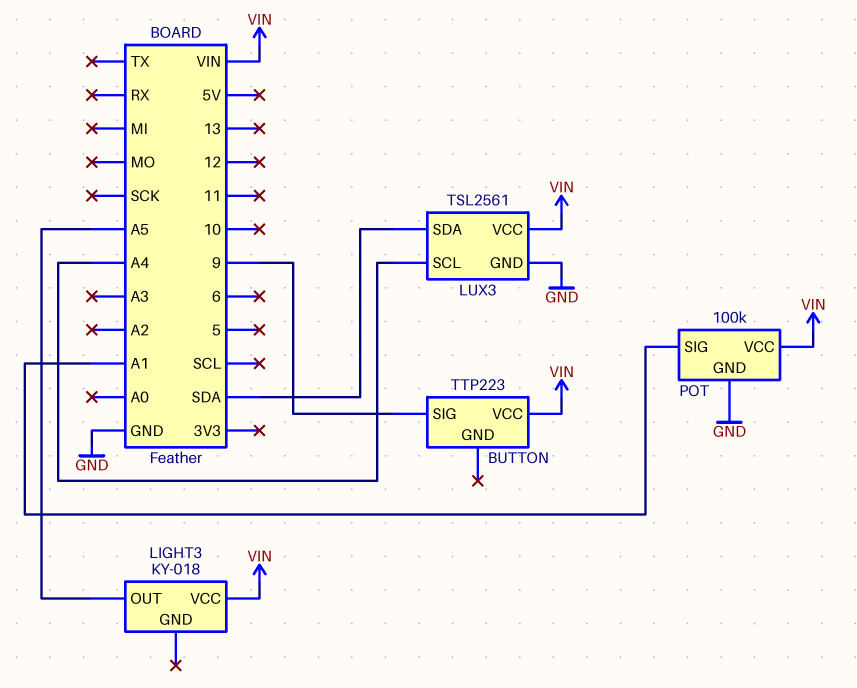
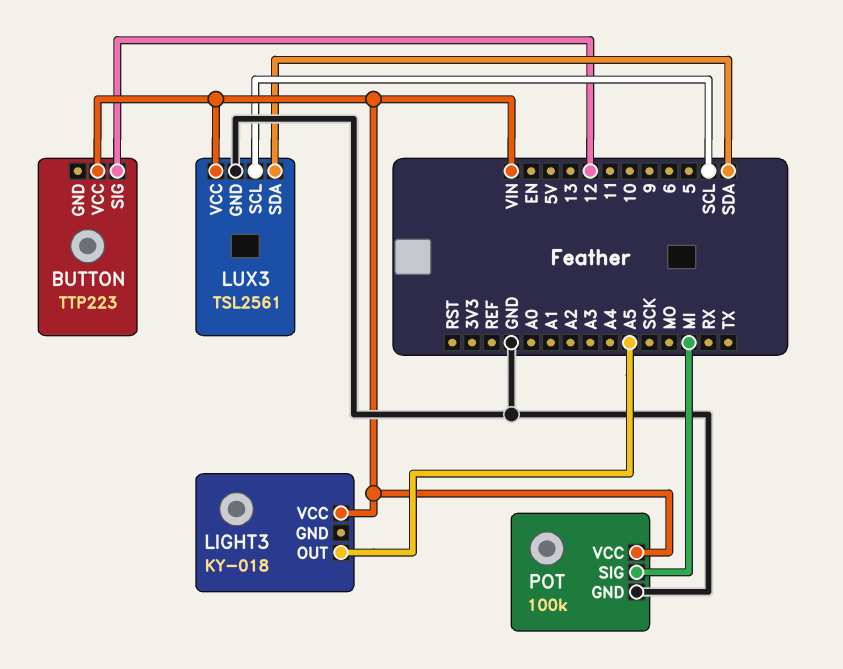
BUTTON pin SIG: 9 -> 12
LUX3 pin SCL: A4 -> SCL
POT pin SIG: A1 -> MI

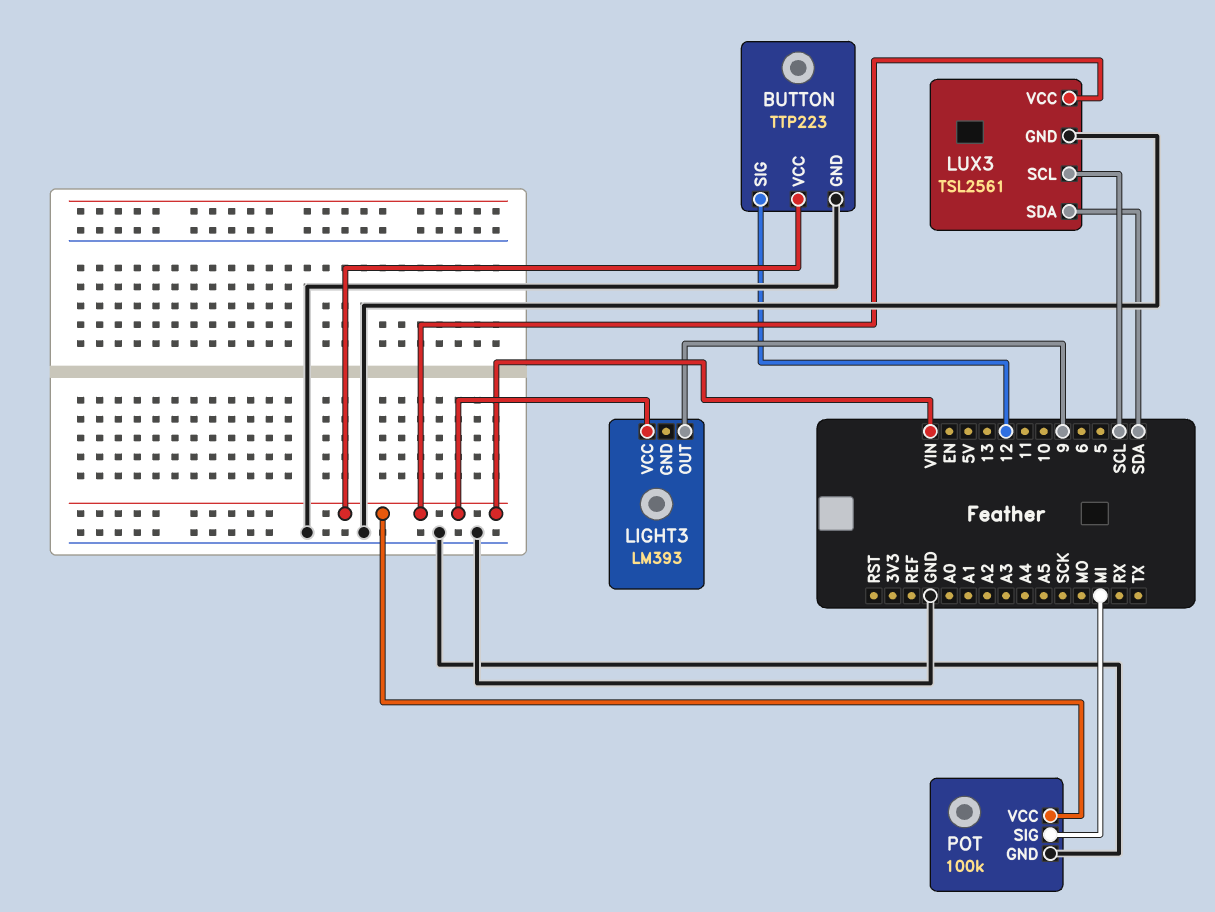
BUTTON pin GND: none -> GND
LIGHT3: KY-018 -> LM393
LIGHT3 pin OUT: A5 -> 9

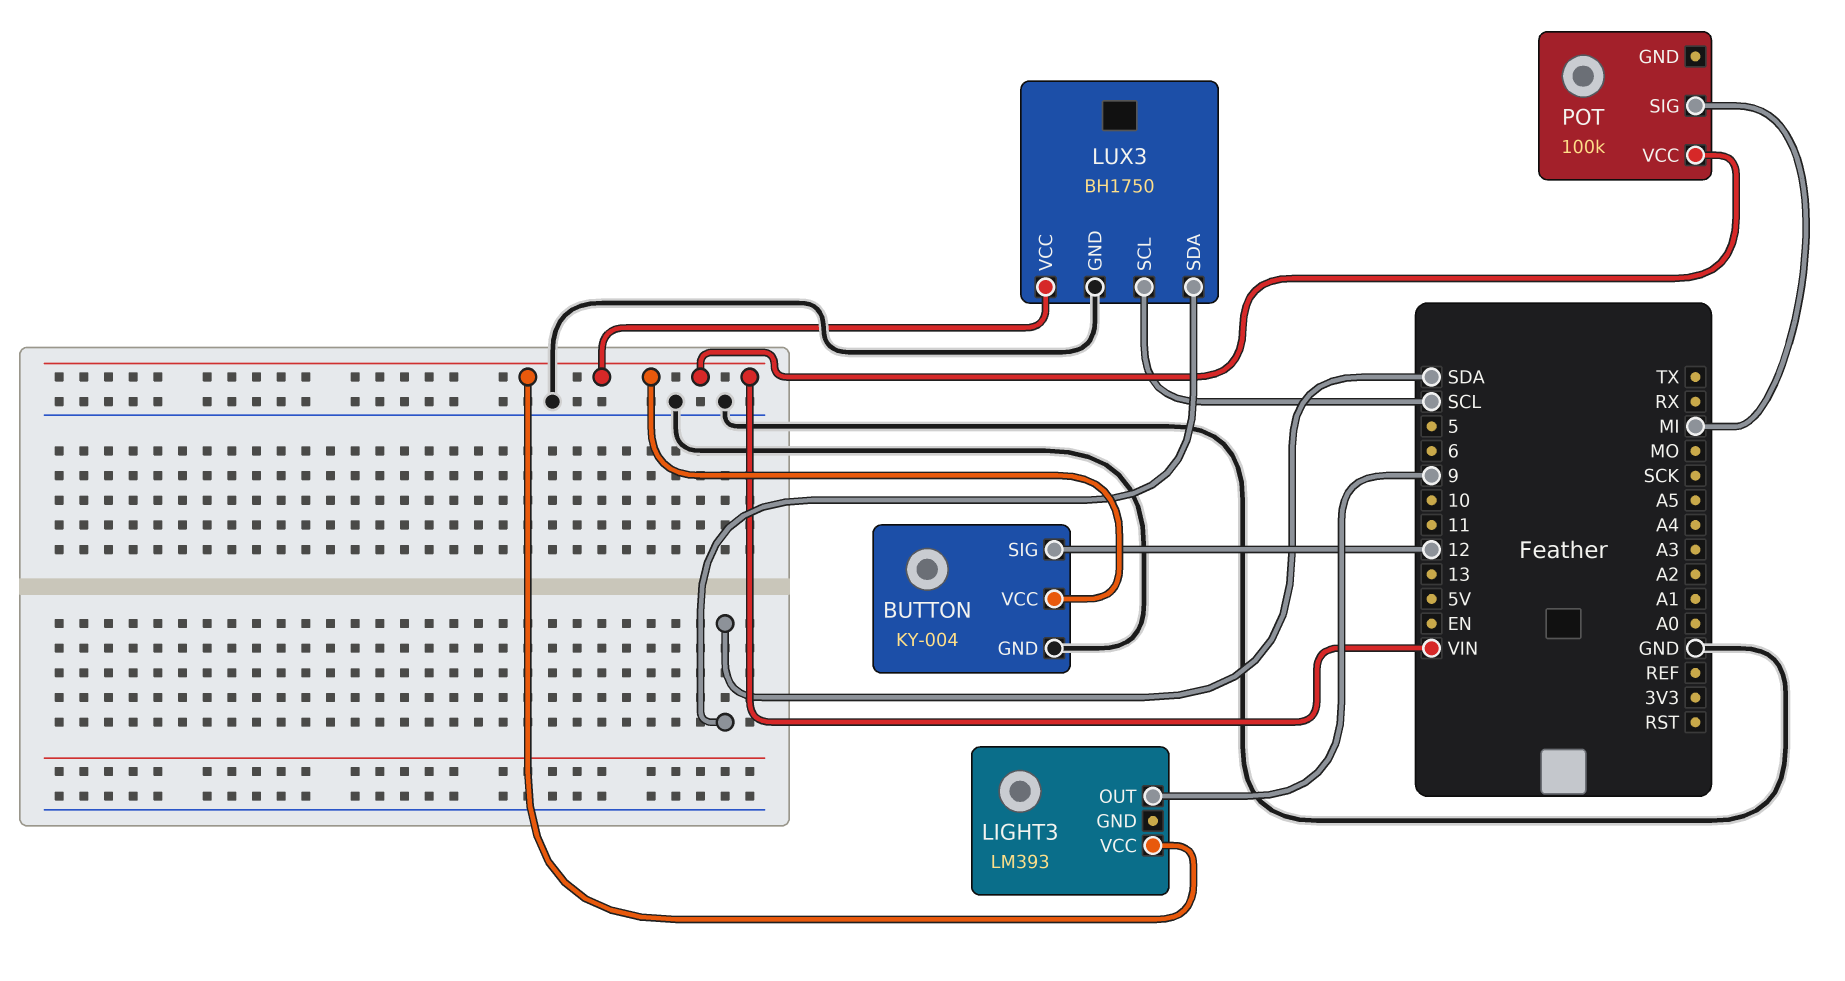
BUTTON: TTP223 -> KY-004
LUX3: TSL2561 -> BH1750
POT pin GND: GND -> none

